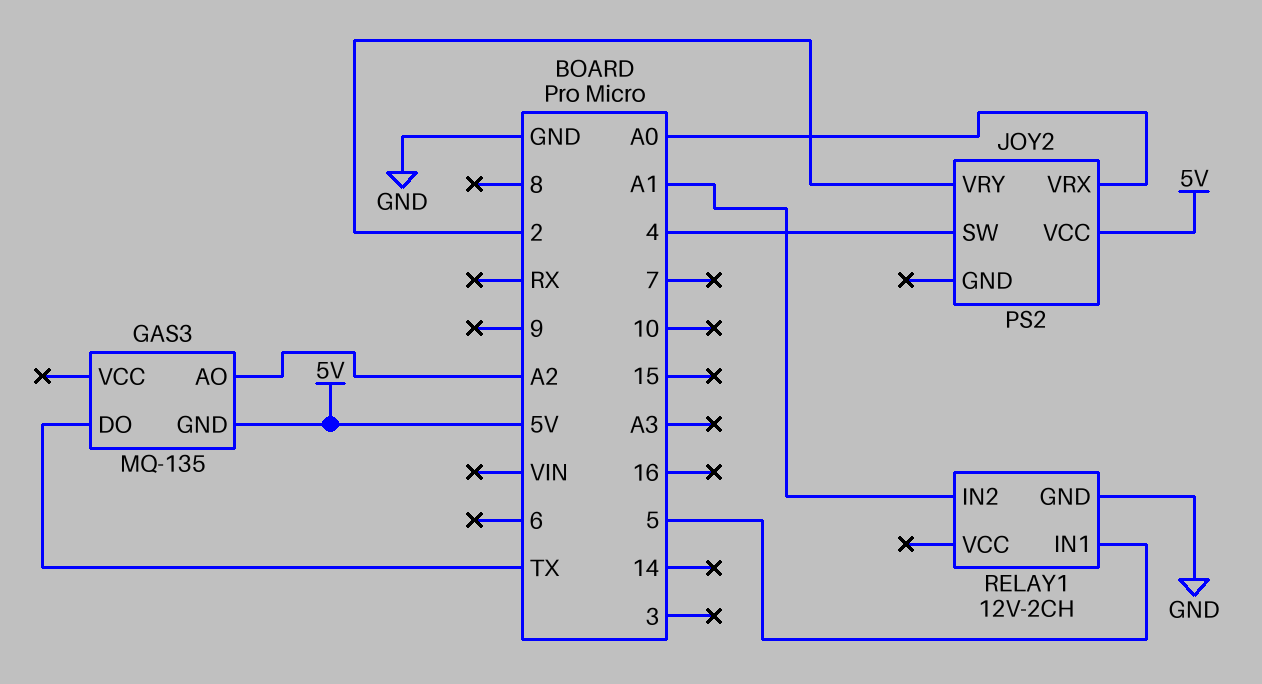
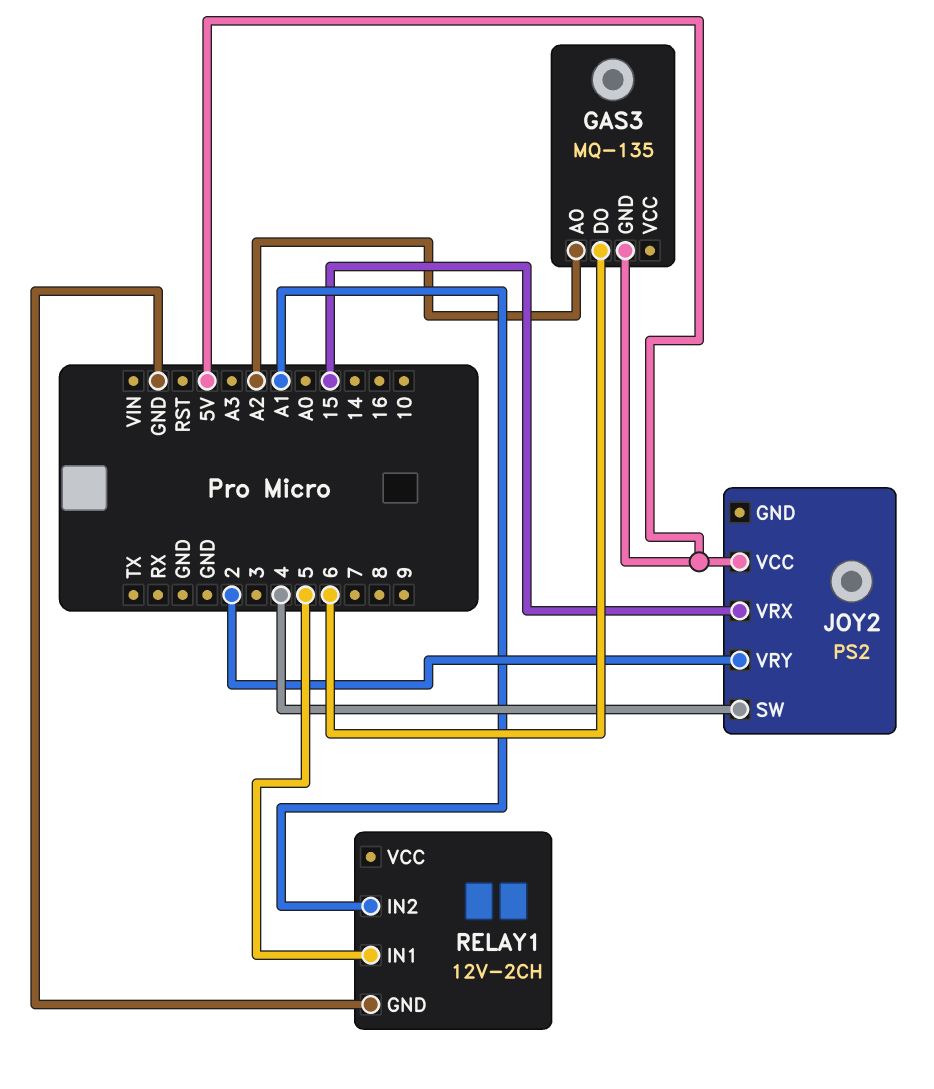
GAS3 pin DO: TX -> 6
JOY2 pin VRX: A0 -> 15

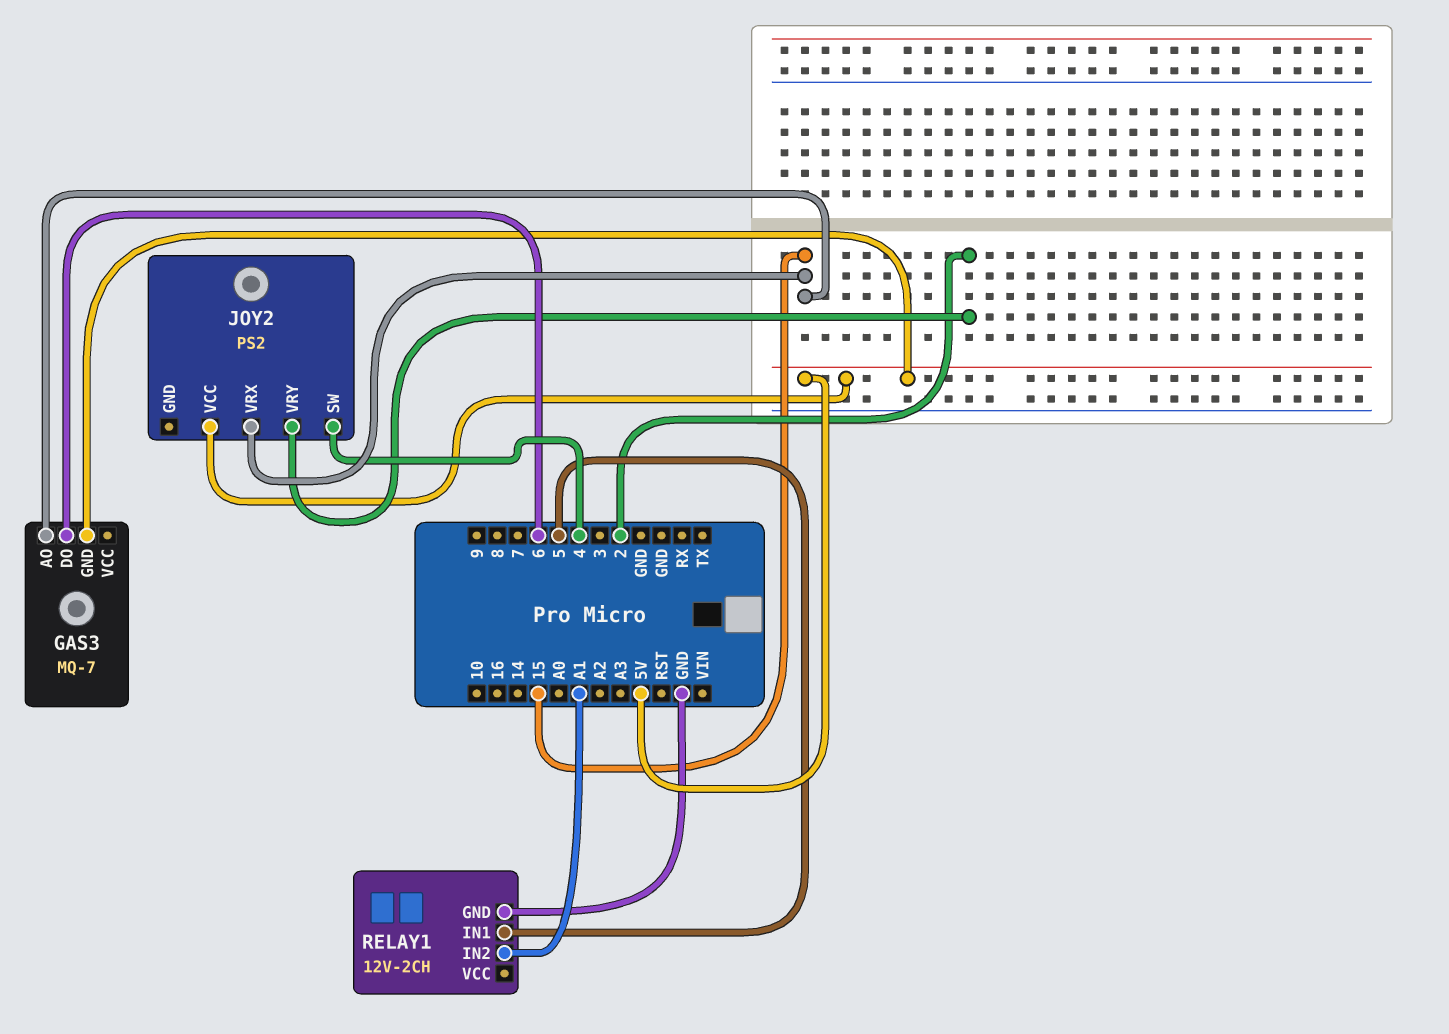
GAS3: MQ-135 -> MQ-7
GAS3 pin AO: A2 -> 15

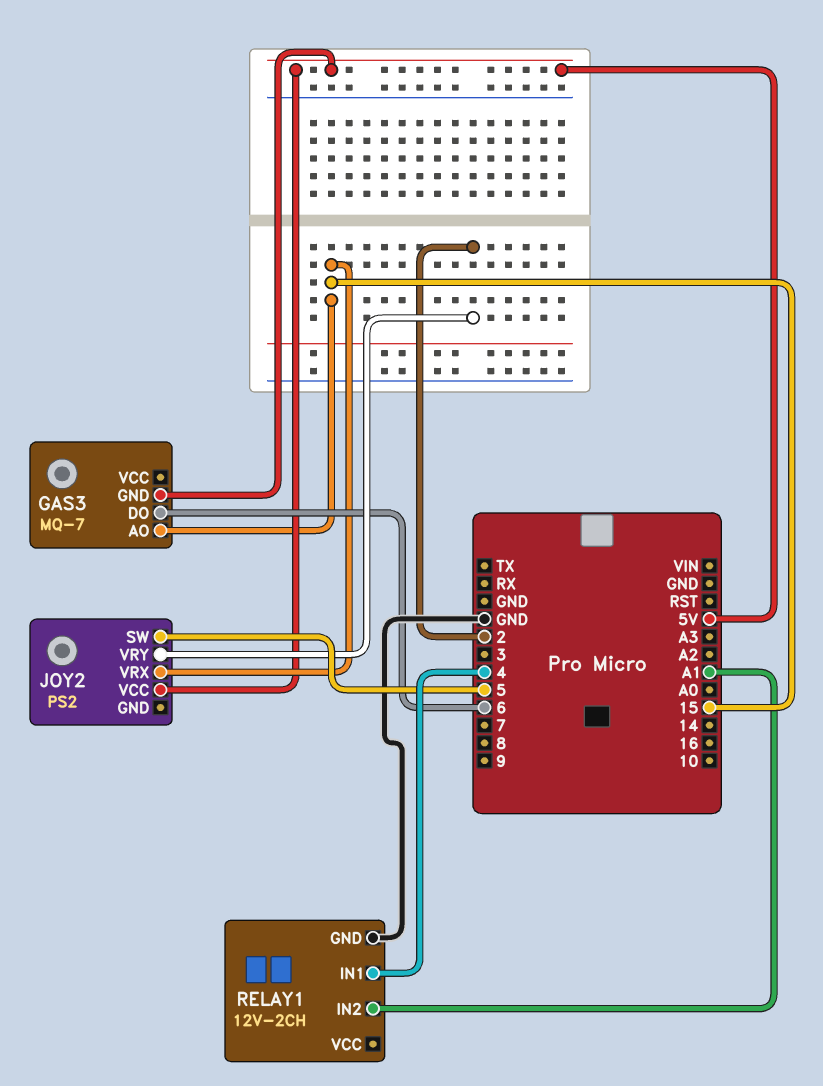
JOY2 pin SW: 4 -> 5
RELAY1 pin IN1: 5 -> 4

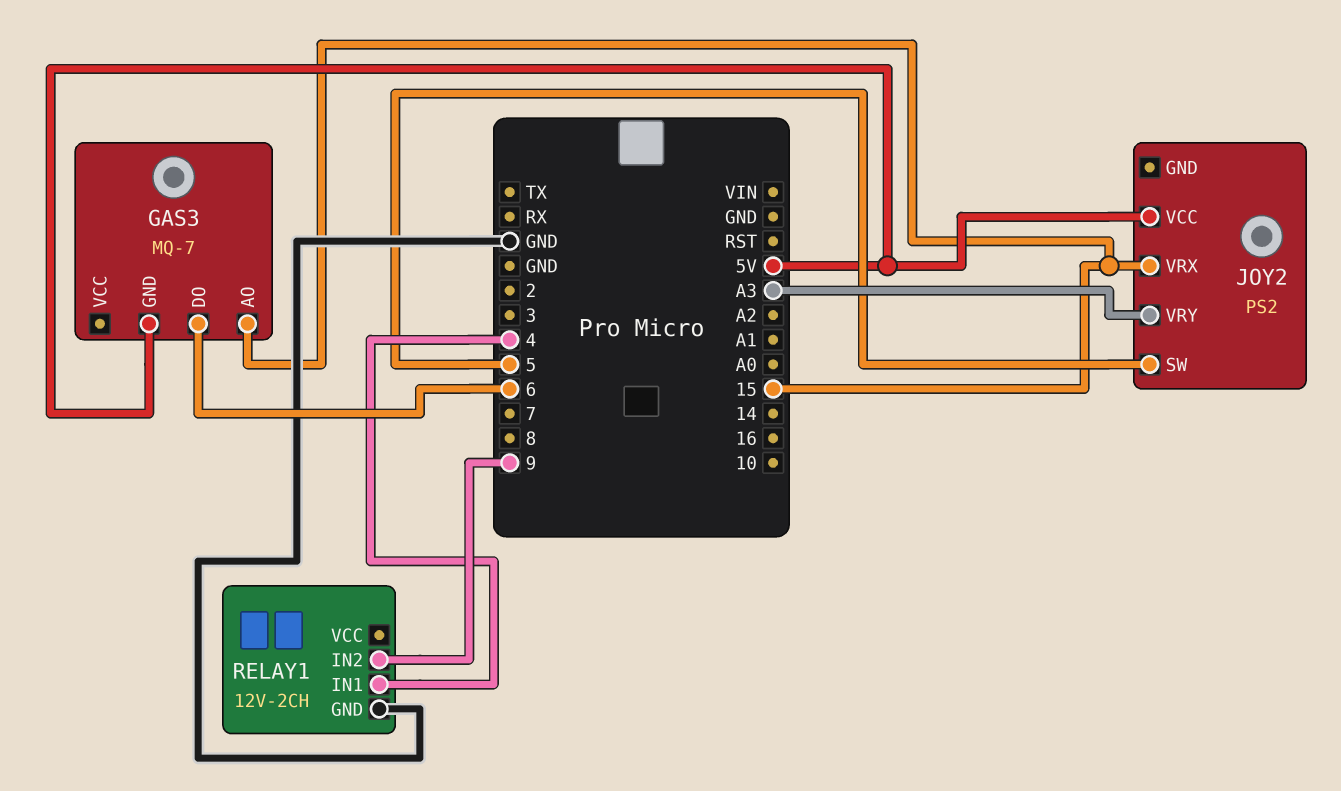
JOY2 pin VRY: 2 -> A3
RELAY1 pin IN2: A1 -> 9

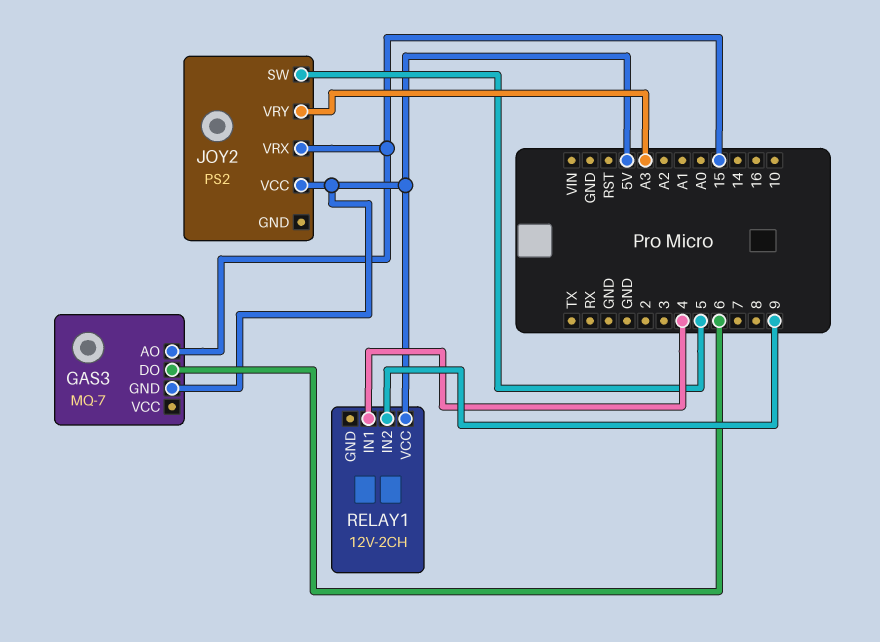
RELAY1 pin GND: GND -> none
RELAY1 pin VCC: none -> 5V

